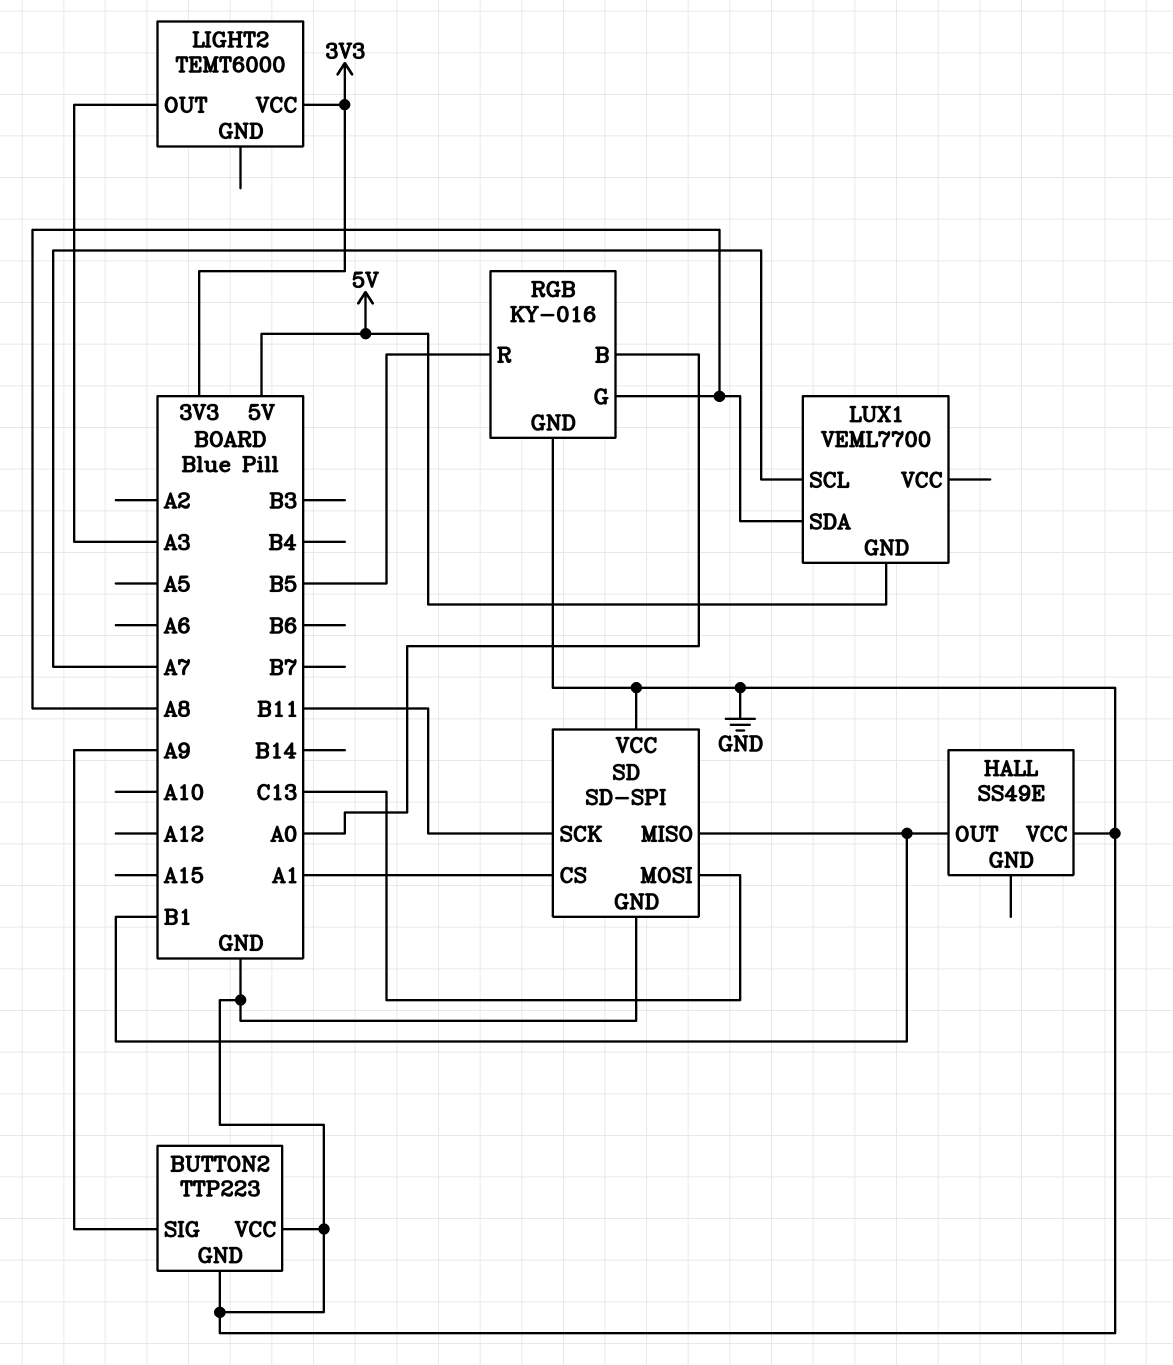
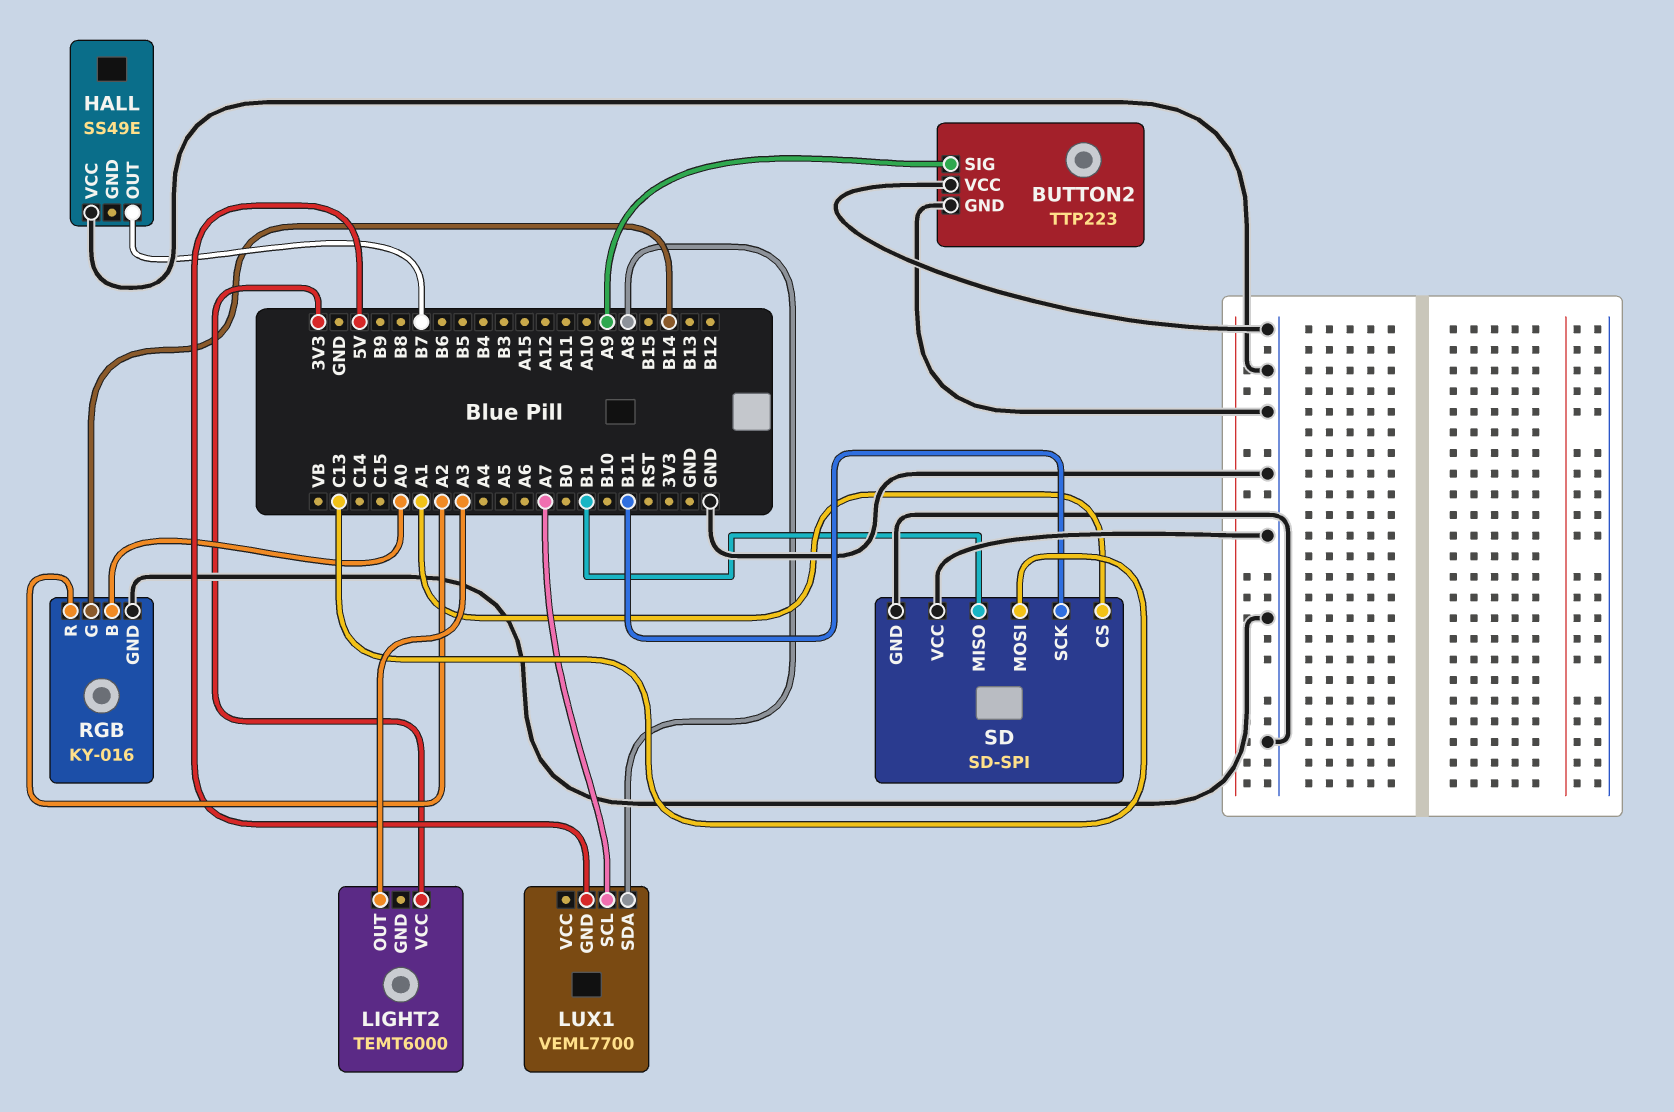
HALL pin OUT: B1 -> B7
RGB pin G: A8 -> B14
RGB pin R: B5 -> A2

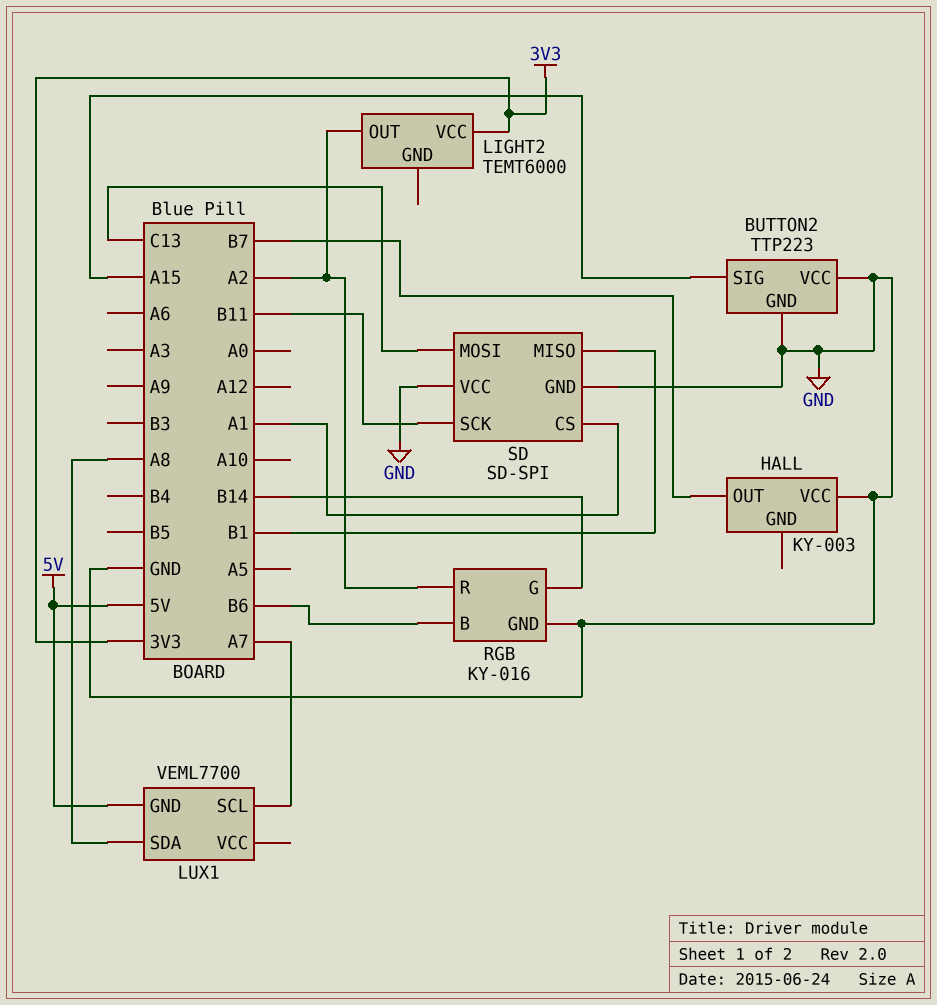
BUTTON2 pin SIG: A9 -> A15
HALL: SS49E -> KY-003
LIGHT2 pin OUT: A3 -> A2
RGB pin B: A0 -> B6

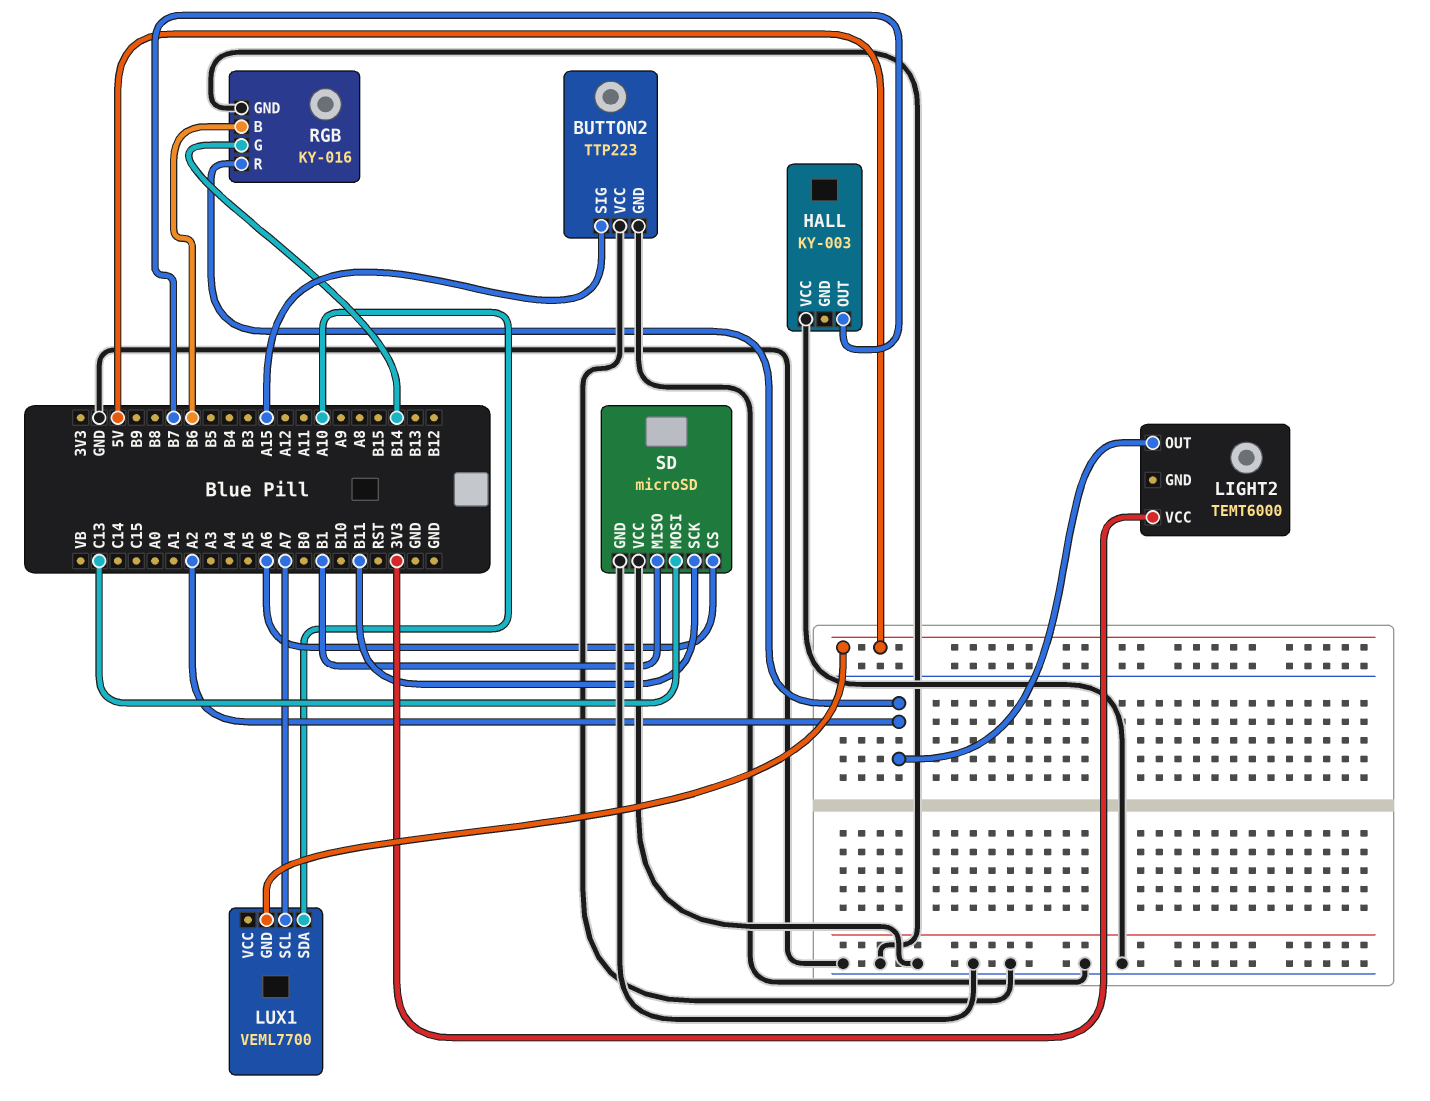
LUX1 pin SDA: A8 -> A10
SD: SD-SPI -> microSD
SD pin CS: A1 -> A6

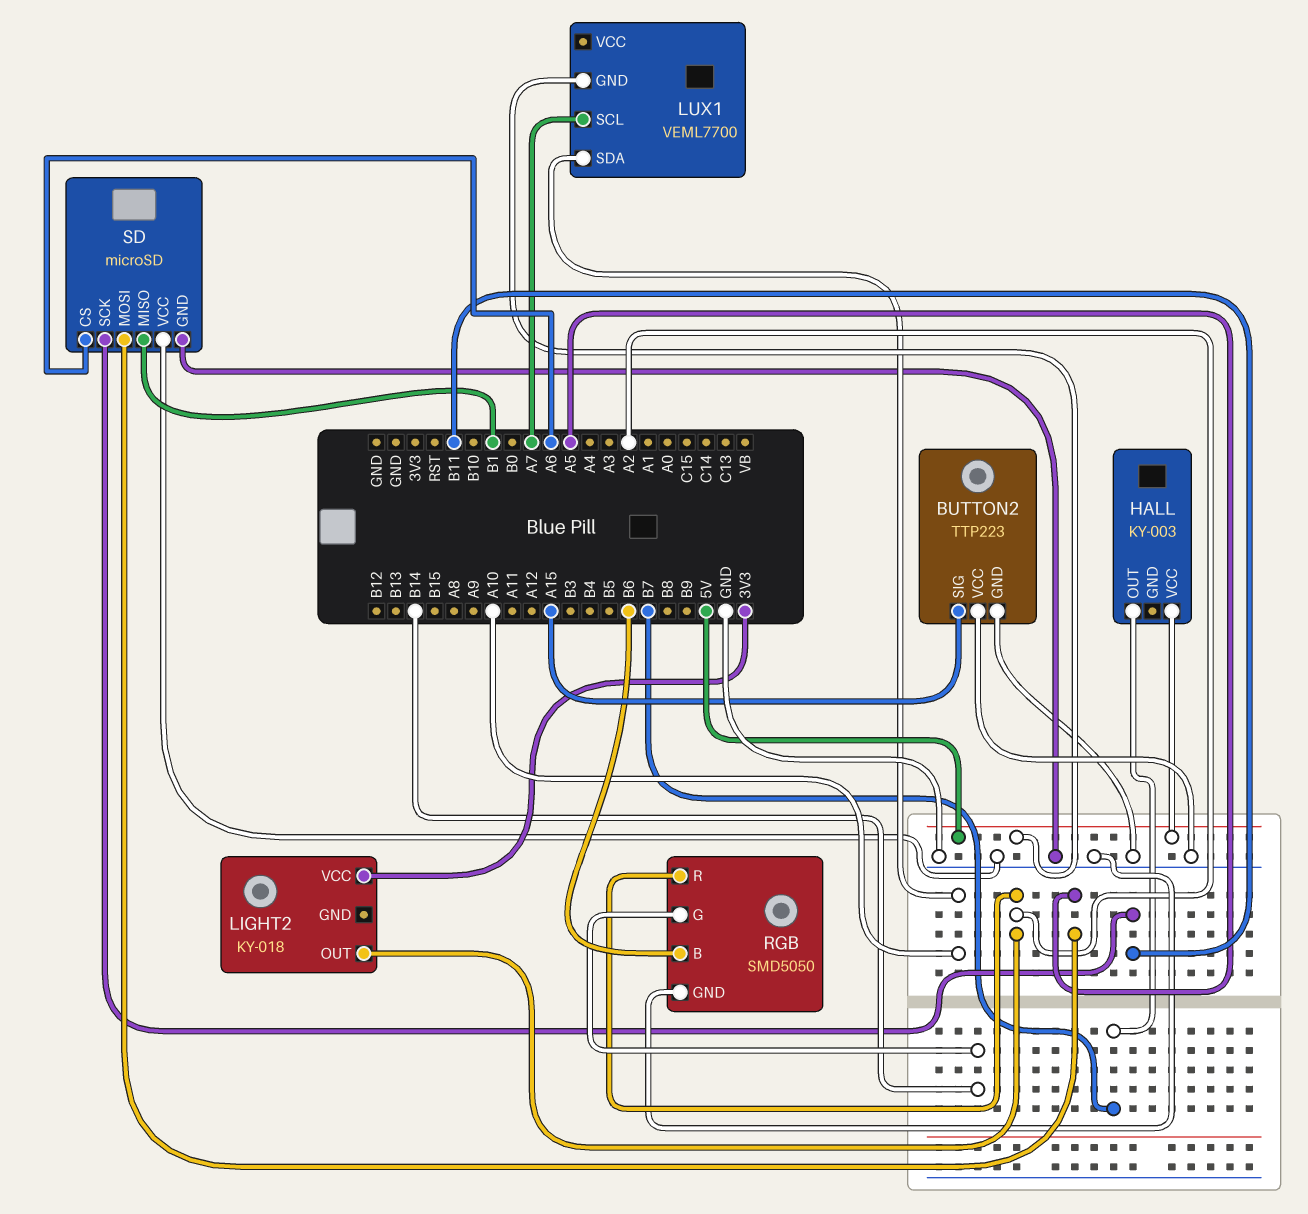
HALL pin VCC: GND -> 5V
LIGHT2: TEMT6000 -> KY-018
RGB: KY-016 -> SMD5050
SD pin MOSI: C13 -> A5

